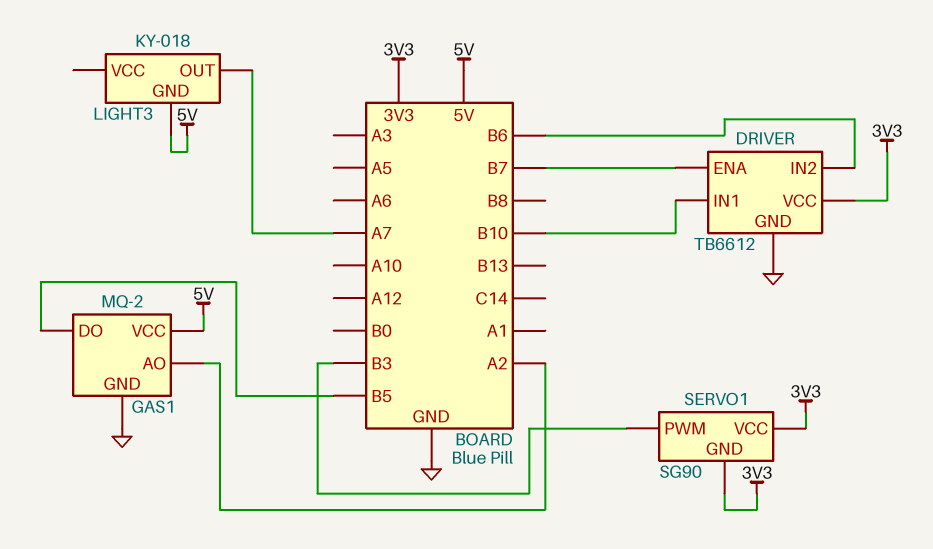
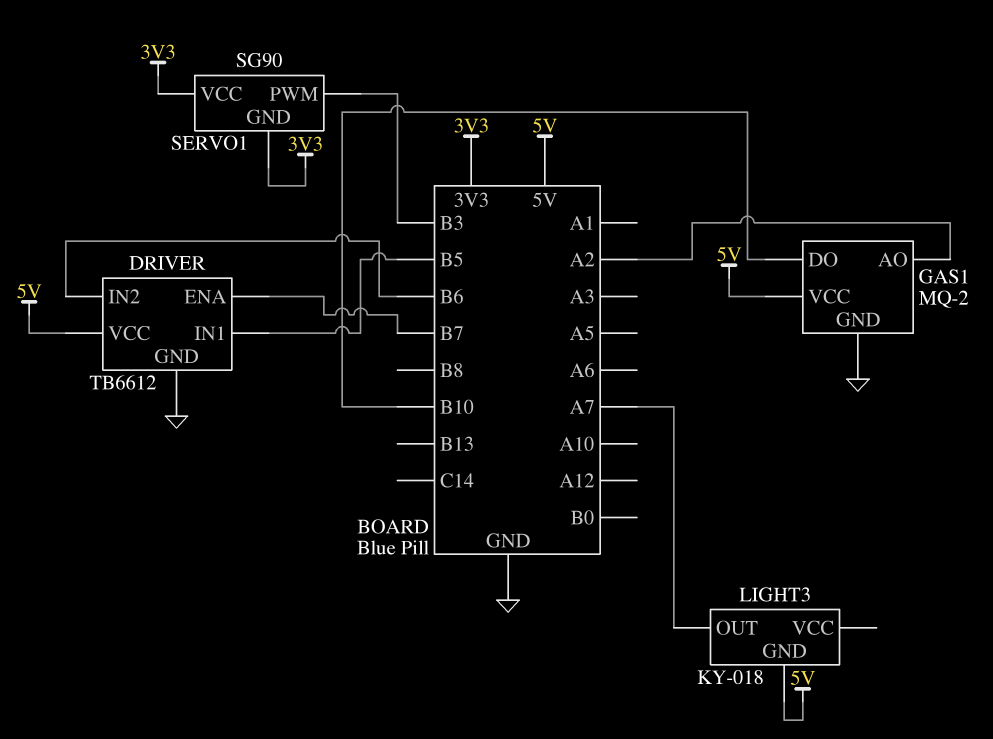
DRIVER pin IN1: B10 -> B5
DRIVER pin VCC: 3V3 -> 5V
GAS1 pin DO: B5 -> B10

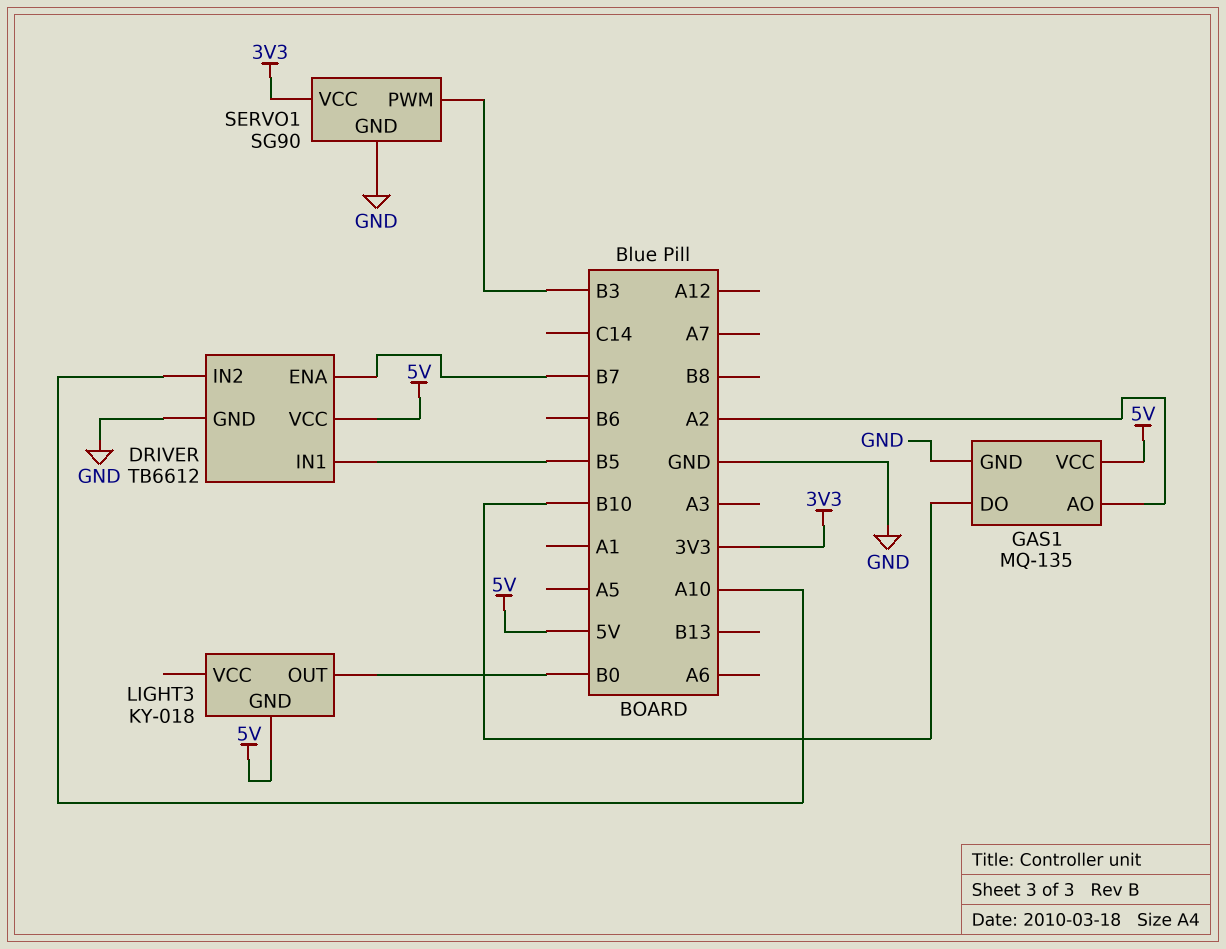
DRIVER pin IN2: B6 -> A10
GAS1: MQ-2 -> MQ-135
LIGHT3 pin OUT: A7 -> B0
SERVO1 pin GND: 3V3 -> GND

